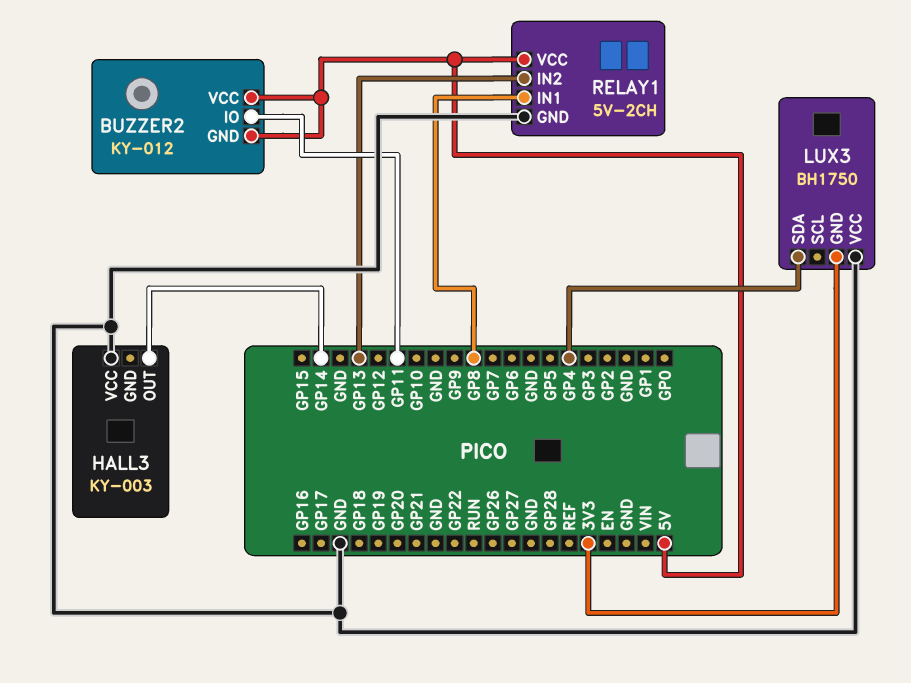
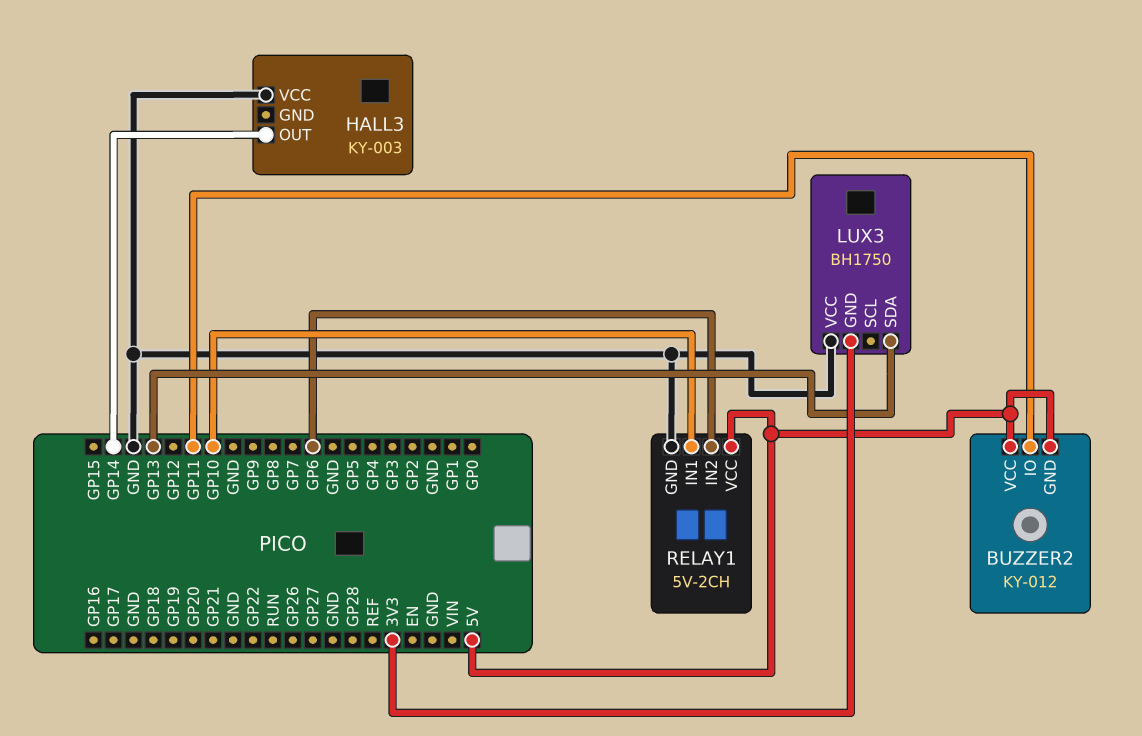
LUX3 pin SDA: GP4 -> GP13
RELAY1 pin IN1: GP8 -> GP10
RELAY1 pin IN2: GP13 -> GP6

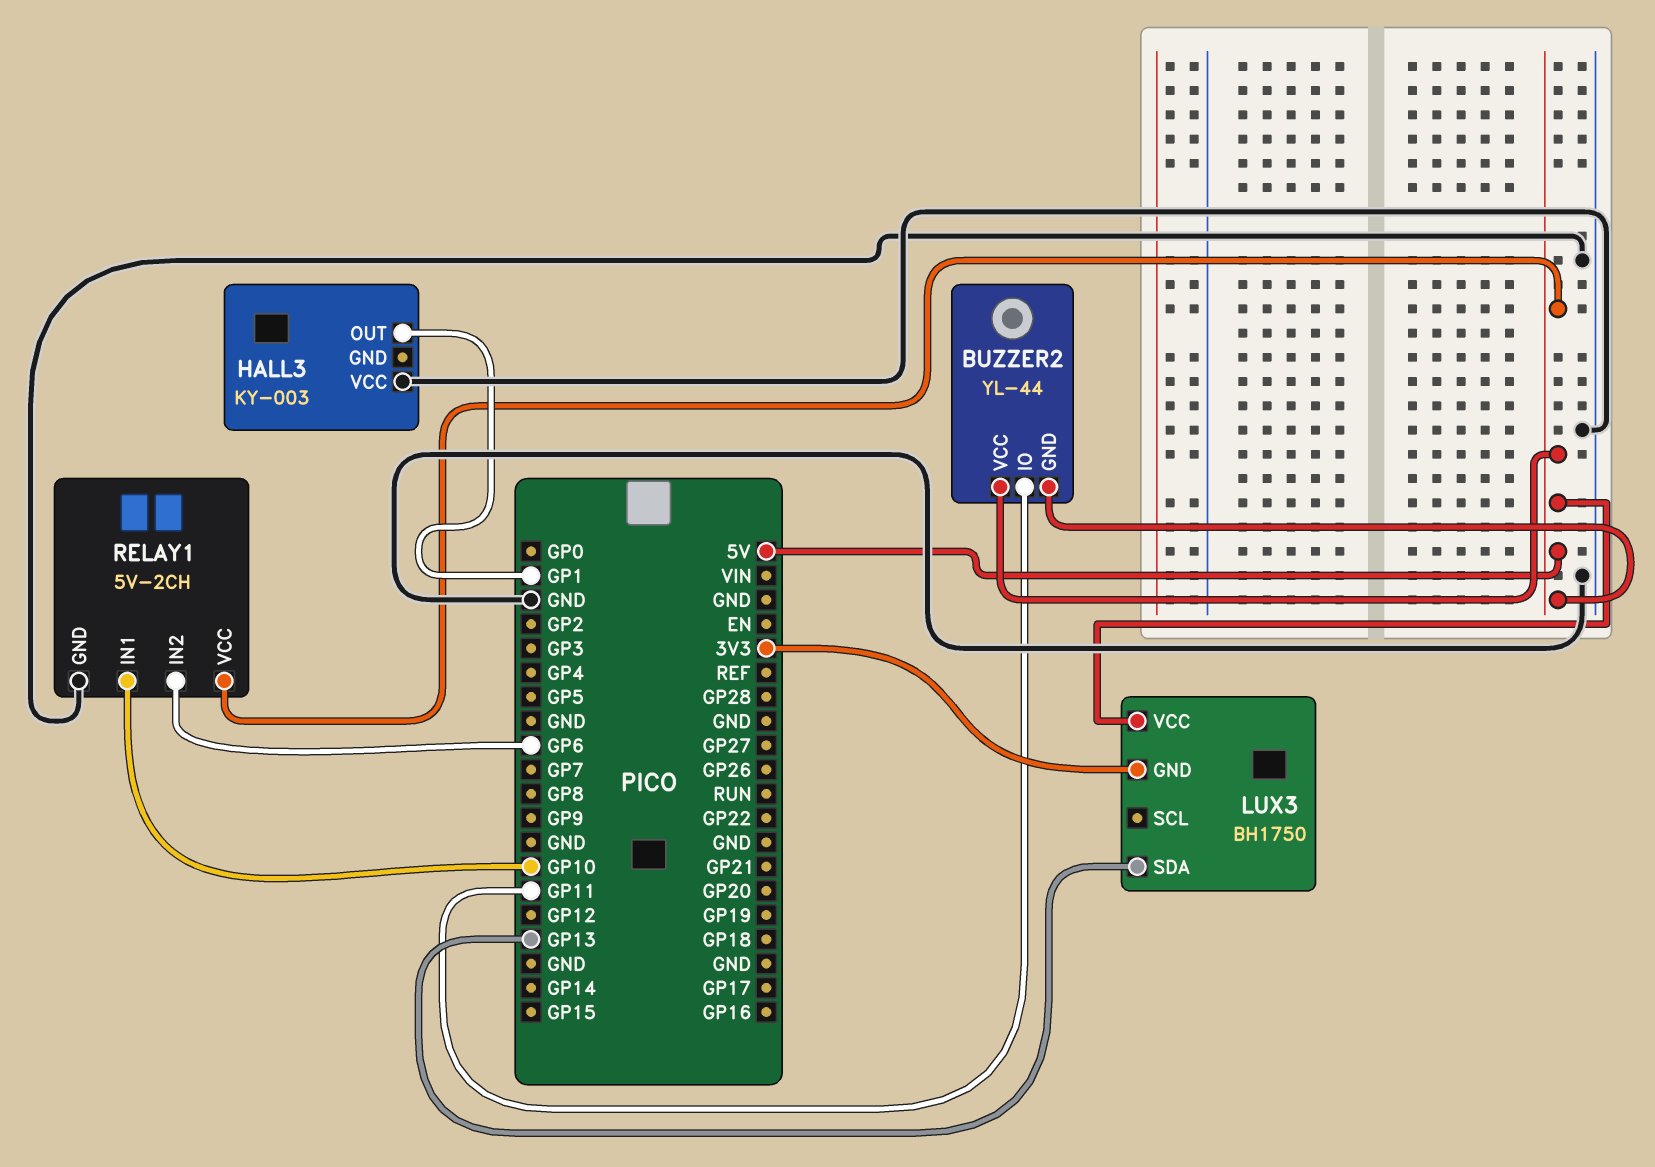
BUZZER2: KY-012 -> YL-44
HALL3 pin OUT: GP14 -> GP1
LUX3 pin VCC: GND -> 5V

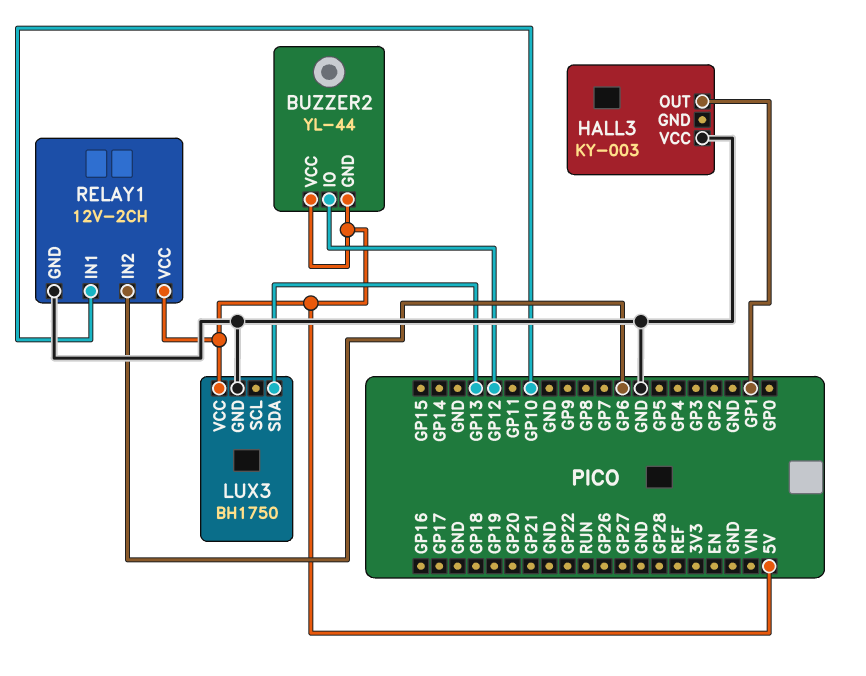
BUZZER2 pin IO: GP11 -> GP12
LUX3 pin GND: 3V3 -> GND
RELAY1: 5V-2CH -> 12V-2CH

